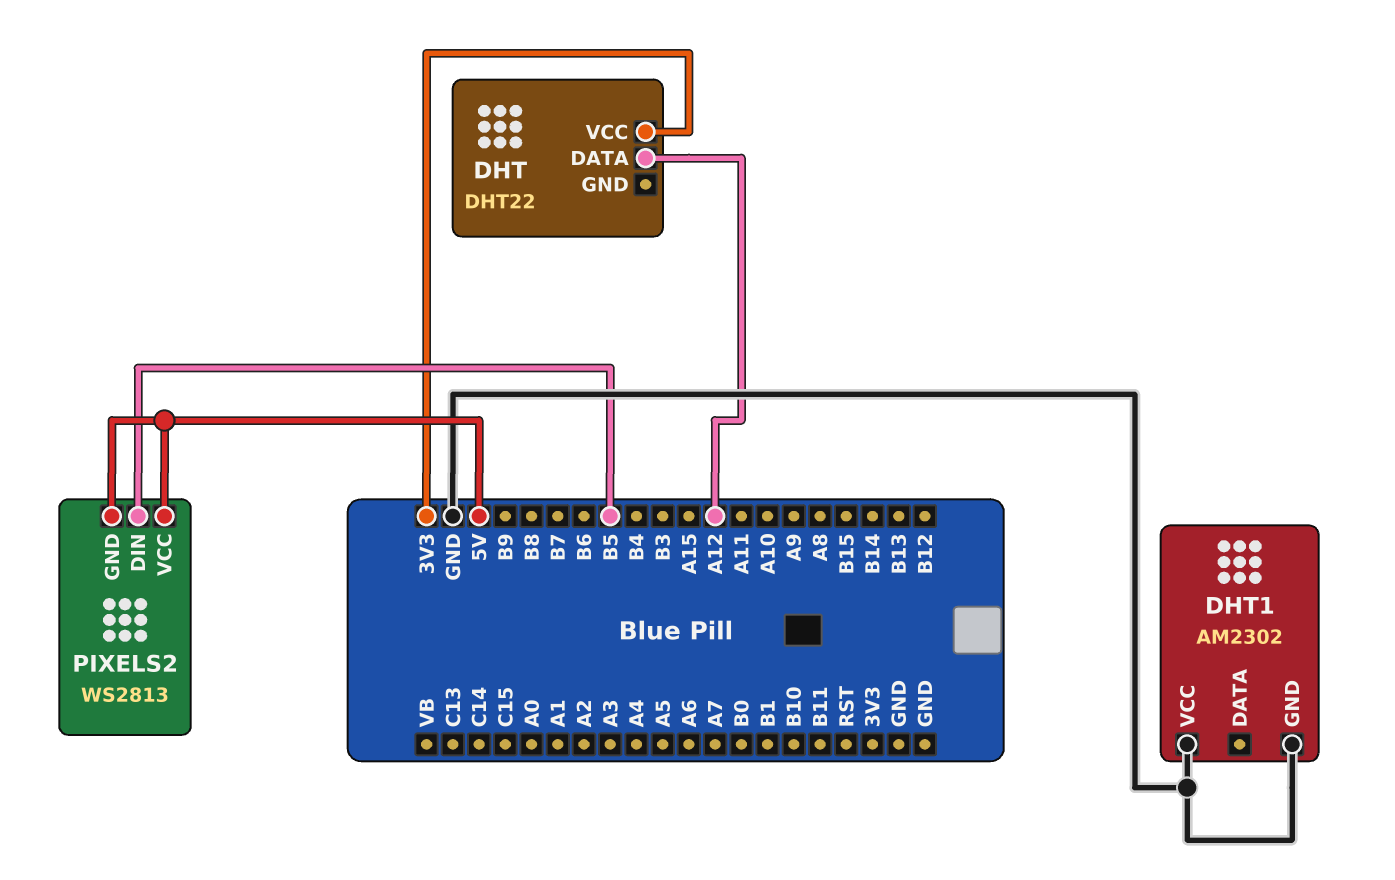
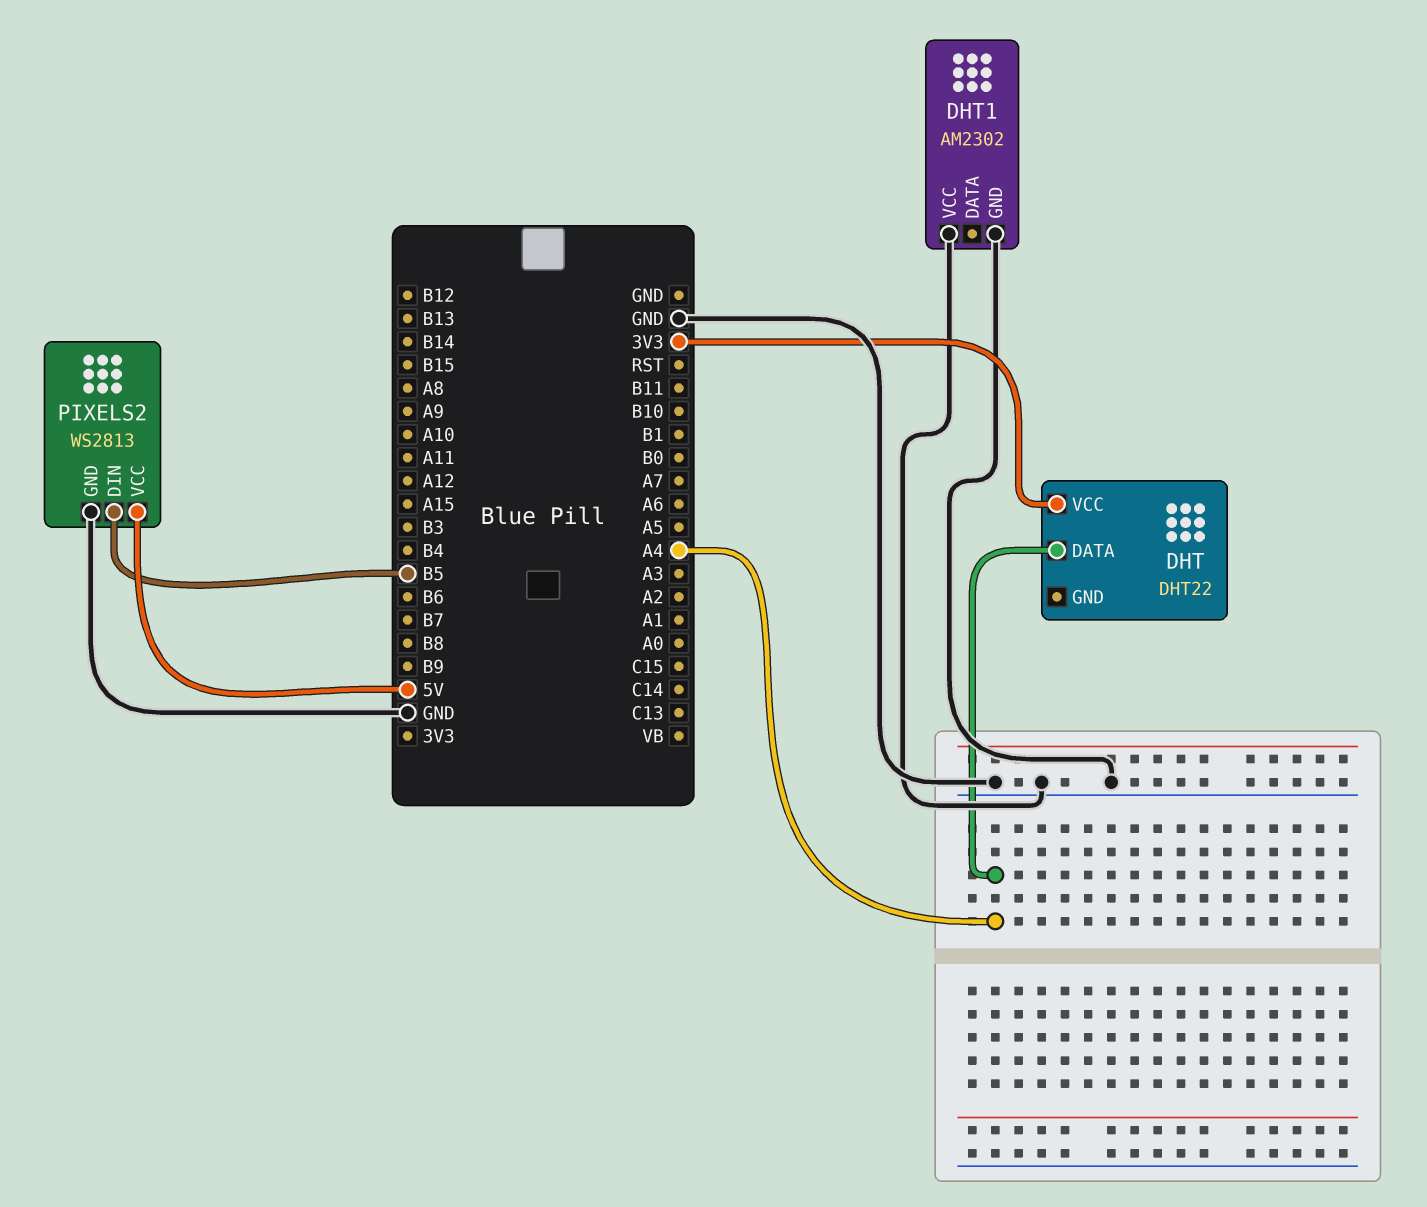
DHT pin DATA: A12 -> A4
PIXELS2 pin GND: 5V -> GND

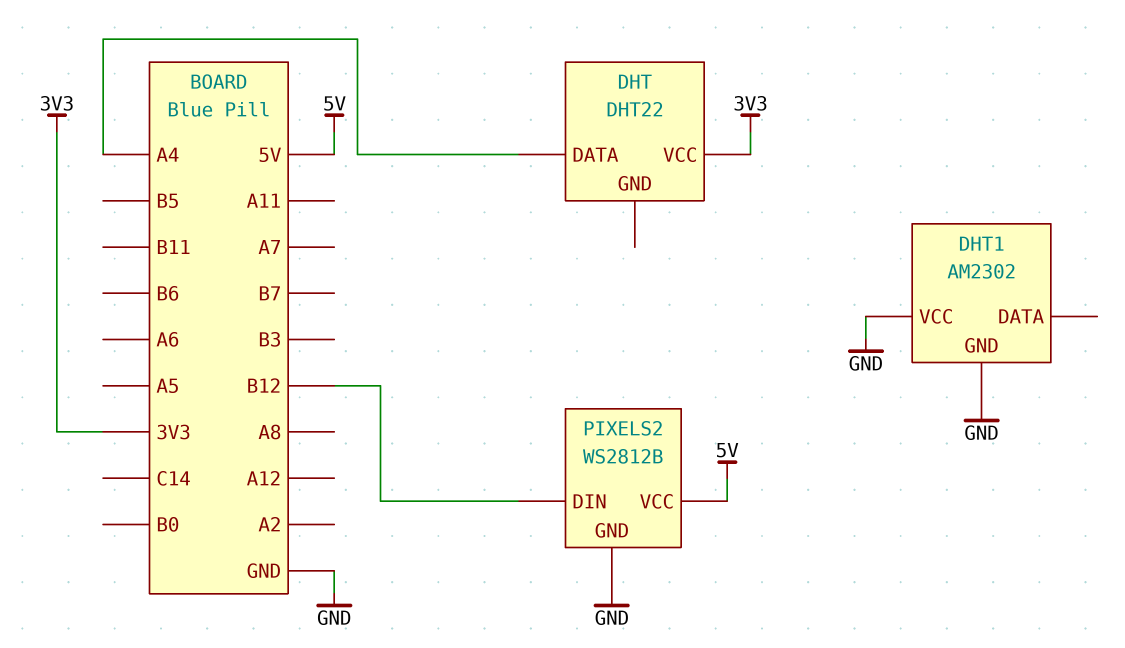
PIXELS2: WS2813 -> WS2812B
PIXELS2 pin DIN: B5 -> B12

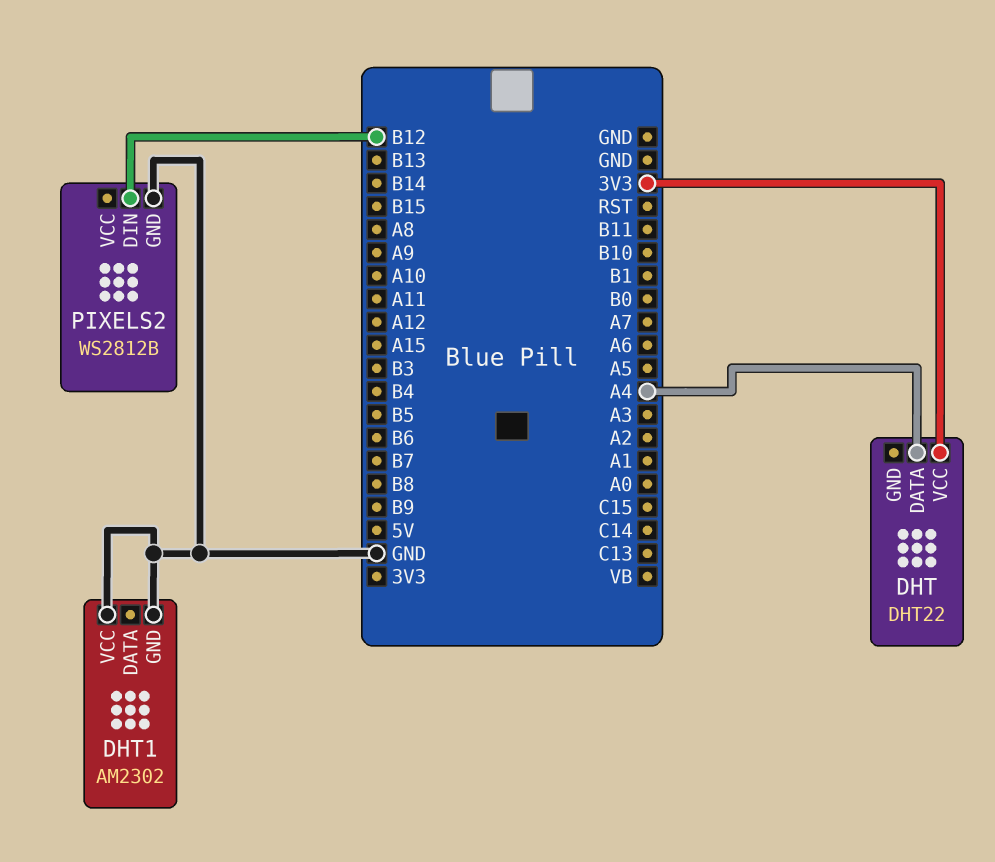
PIXELS2 pin VCC: 5V -> none

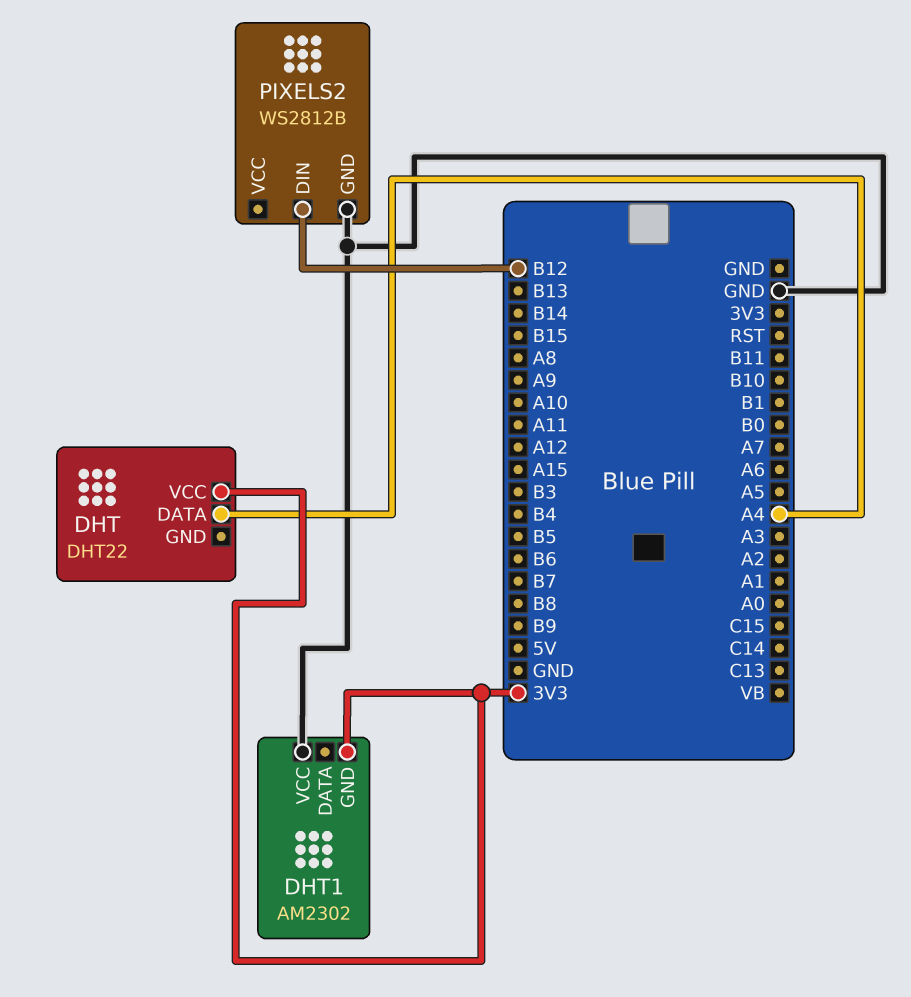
DHT1 pin GND: GND -> 3V3

